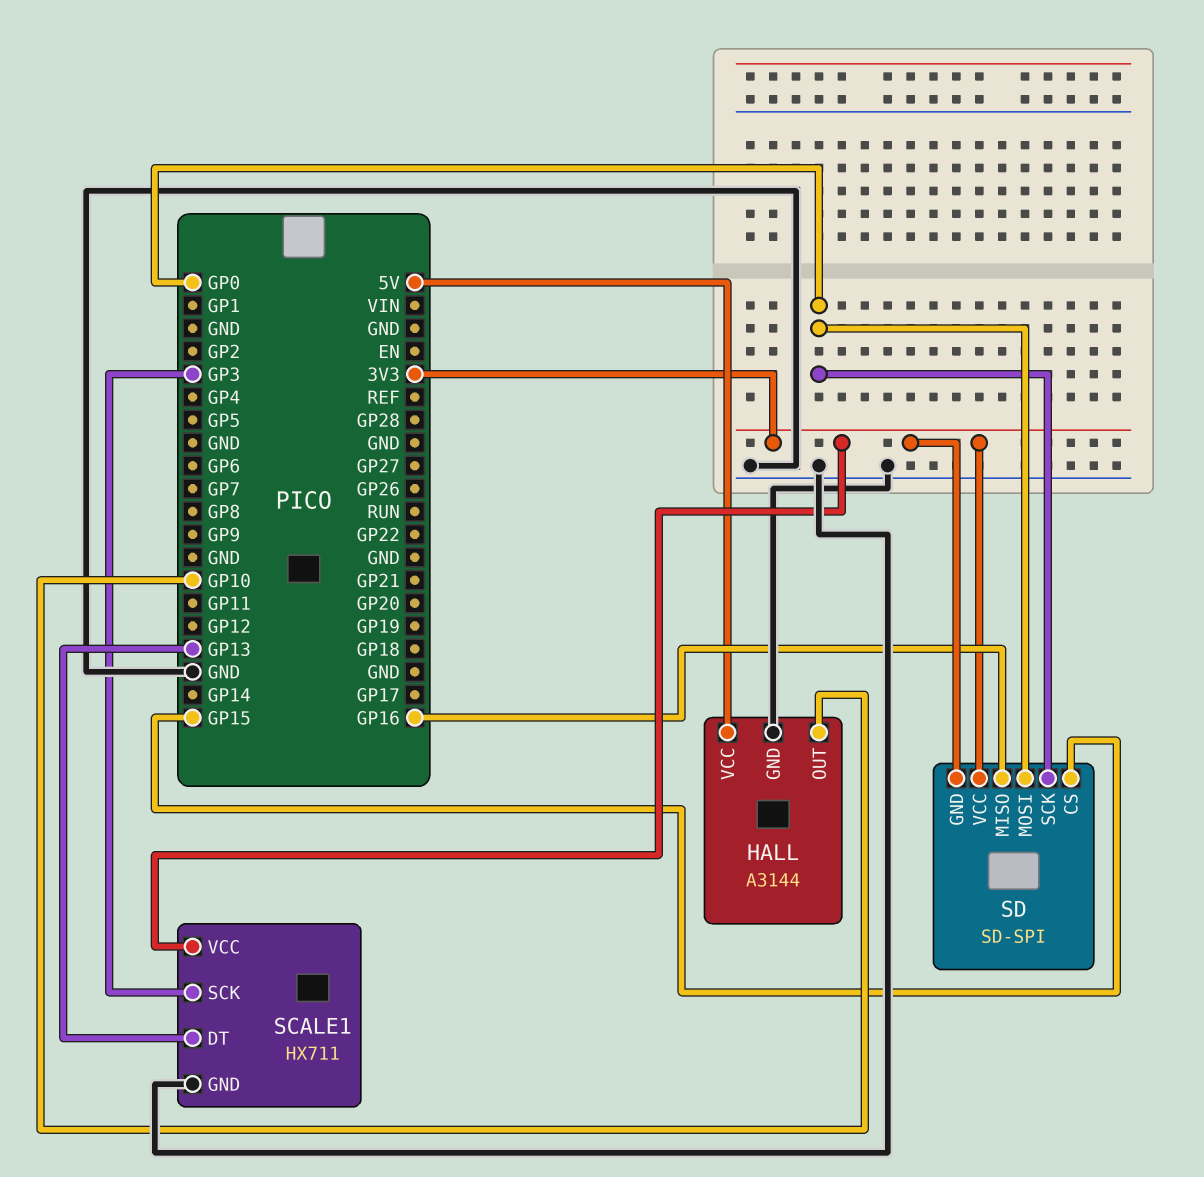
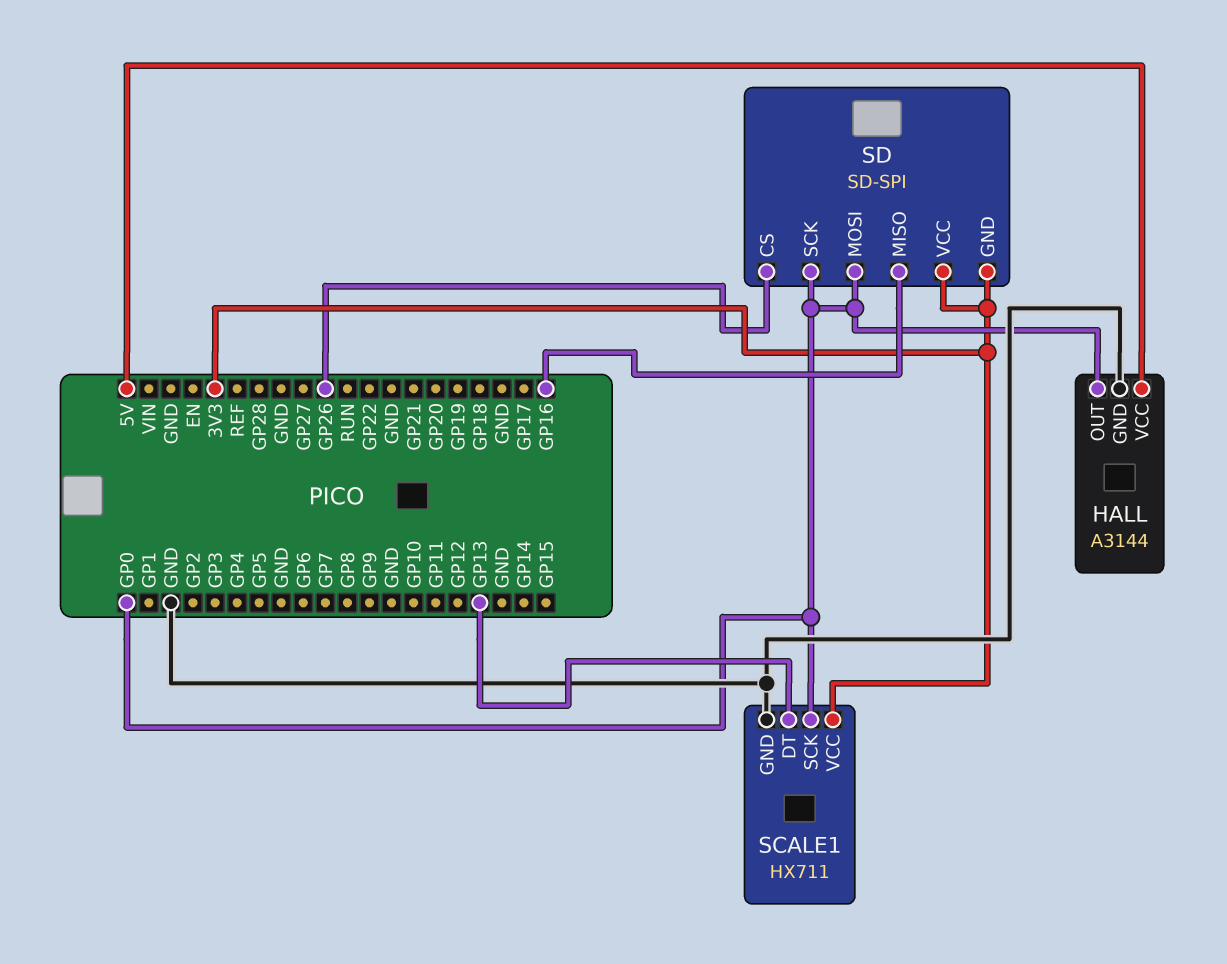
HALL pin OUT: GP10 -> GP0
SCALE1 pin SCK: GP3 -> GP0
SD pin CS: GP15 -> GP26

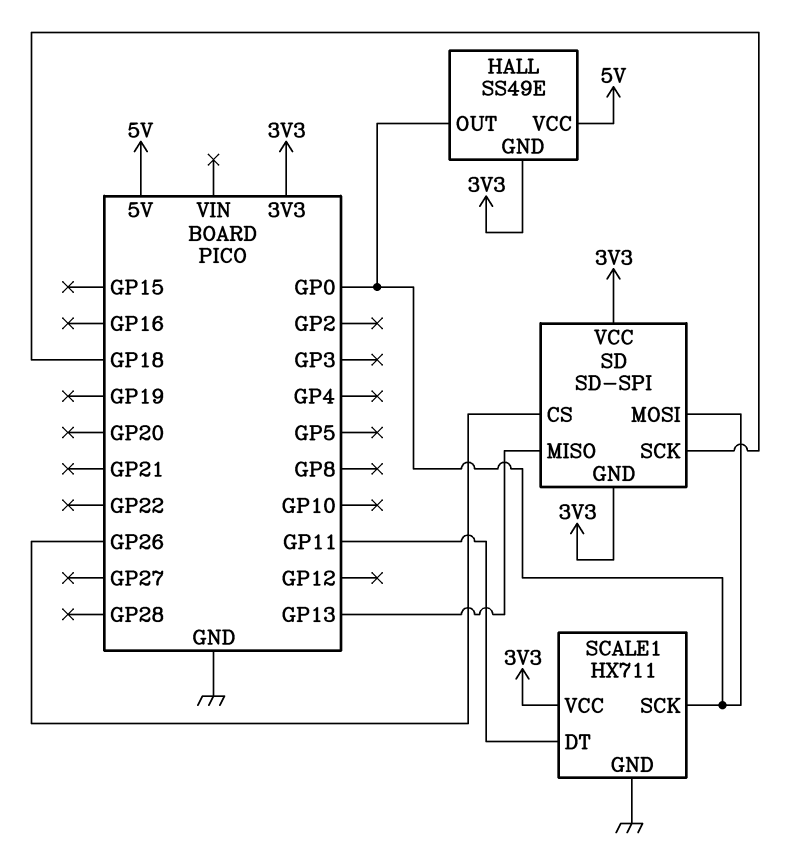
HALL: A3144 -> SS49E
HALL pin GND: GND -> 3V3
SCALE1 pin DT: GP13 -> GP11
SD pin MISO: GP16 -> GP13
SD pin SCK: GP0 -> GP18

